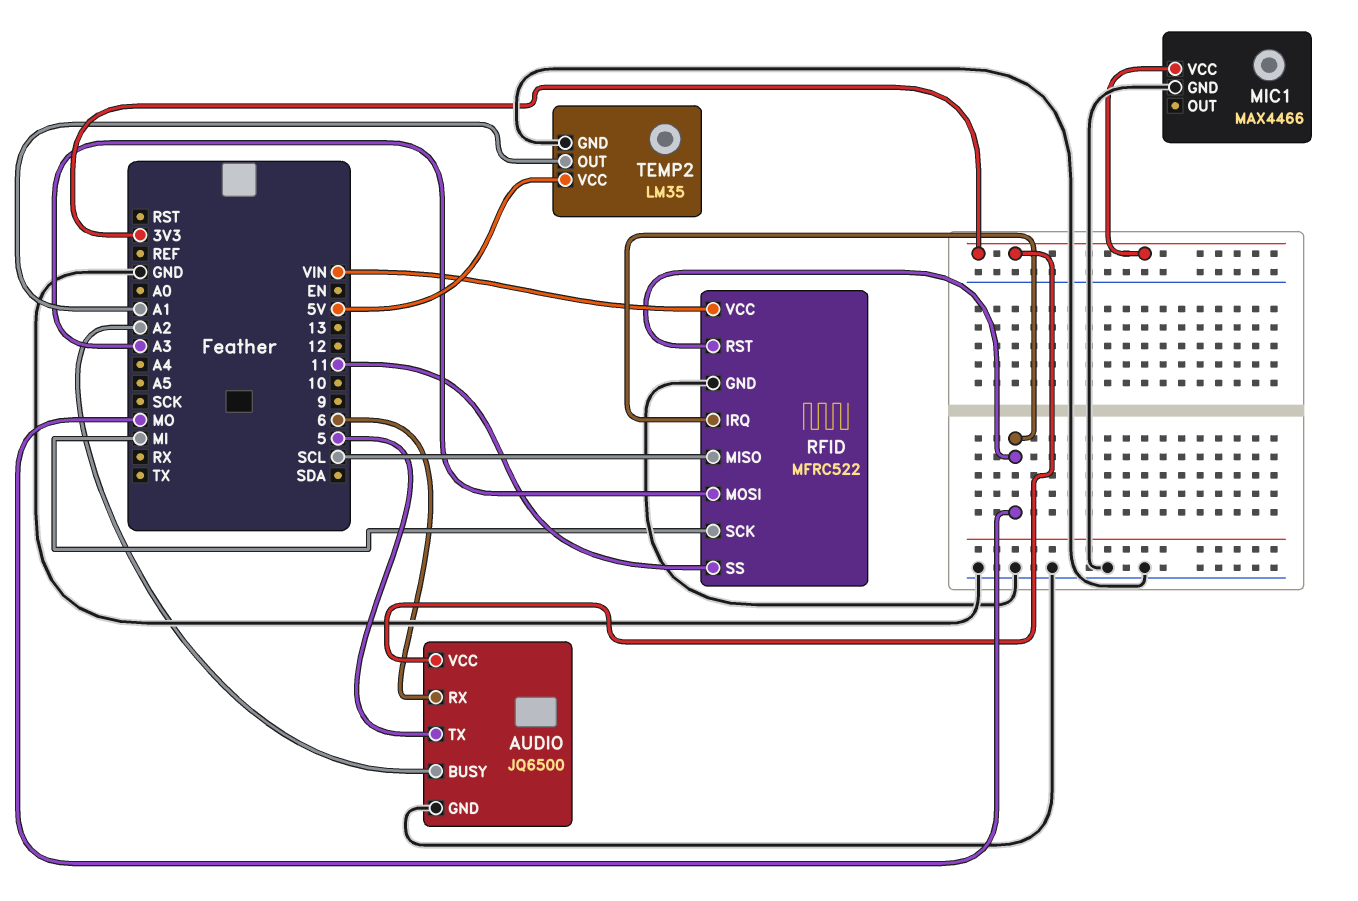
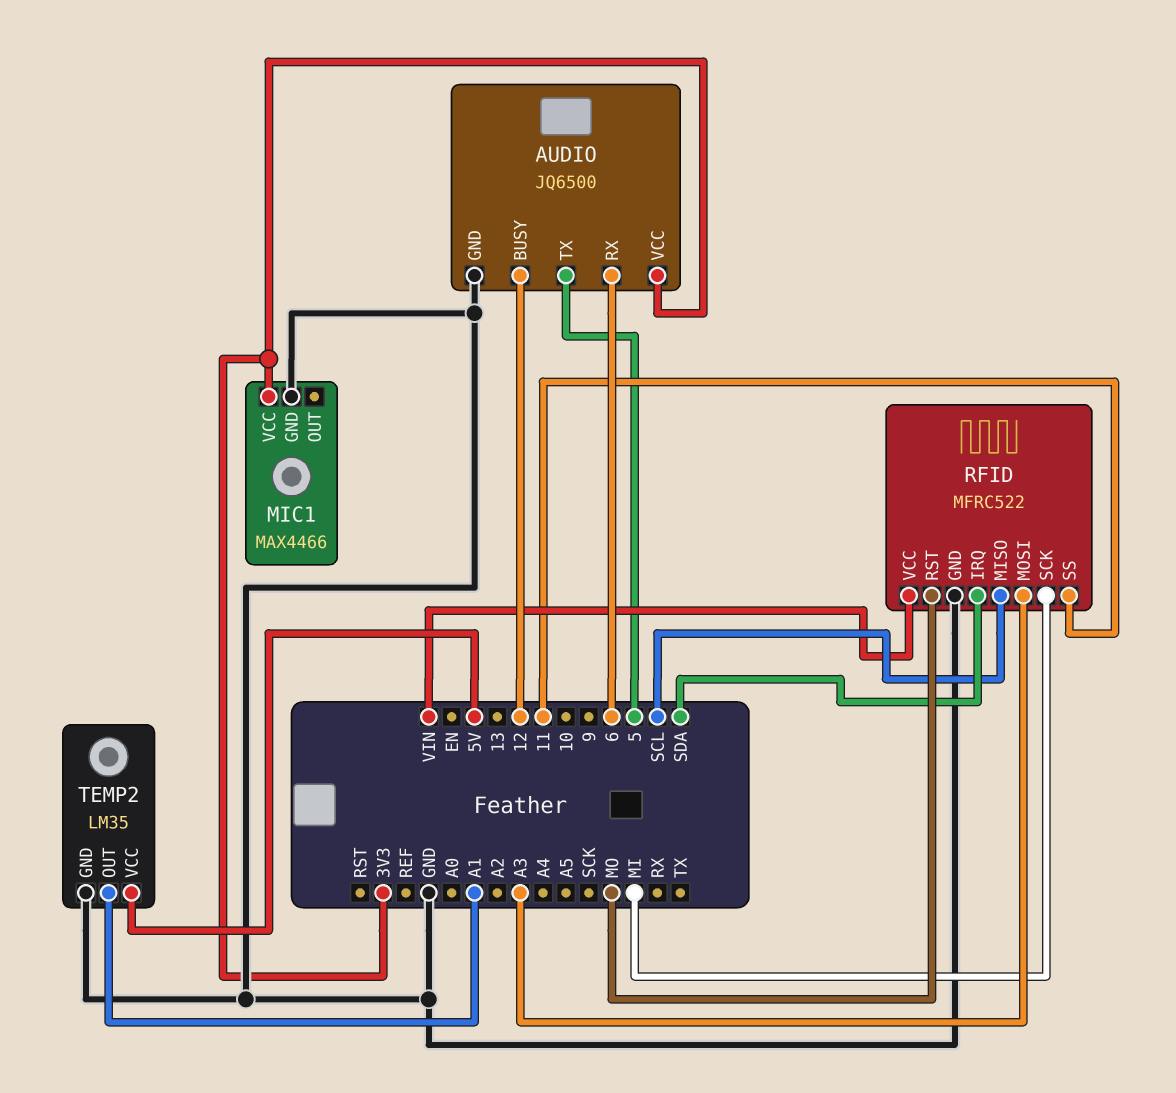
AUDIO pin BUSY: A2 -> 12
RFID pin IRQ: MO -> SDA

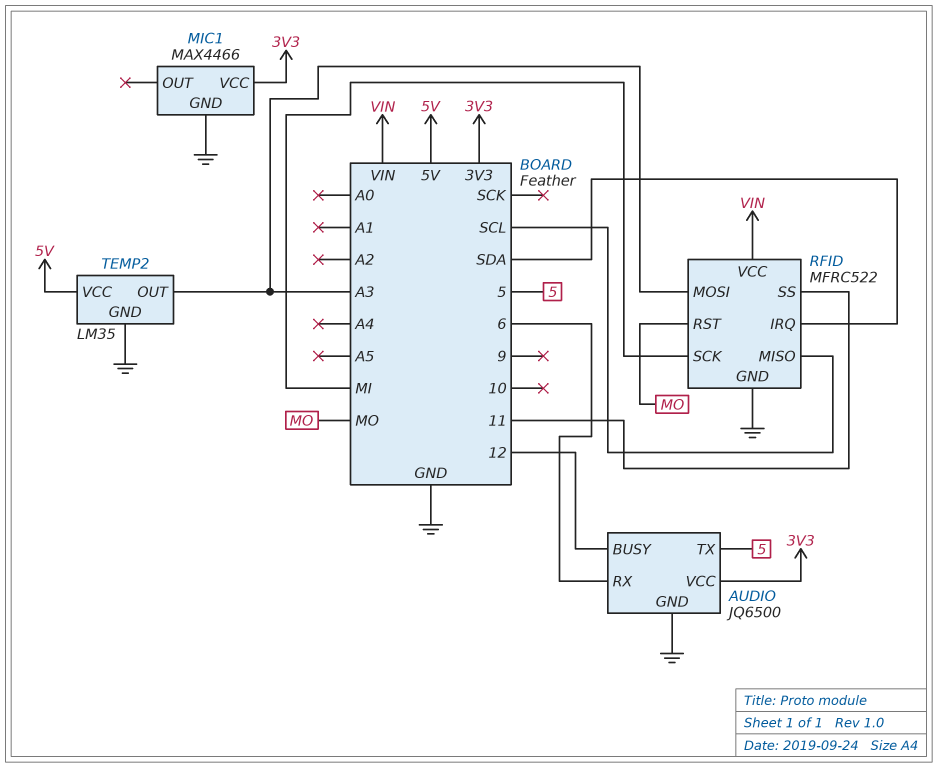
TEMP2 pin OUT: A1 -> A3

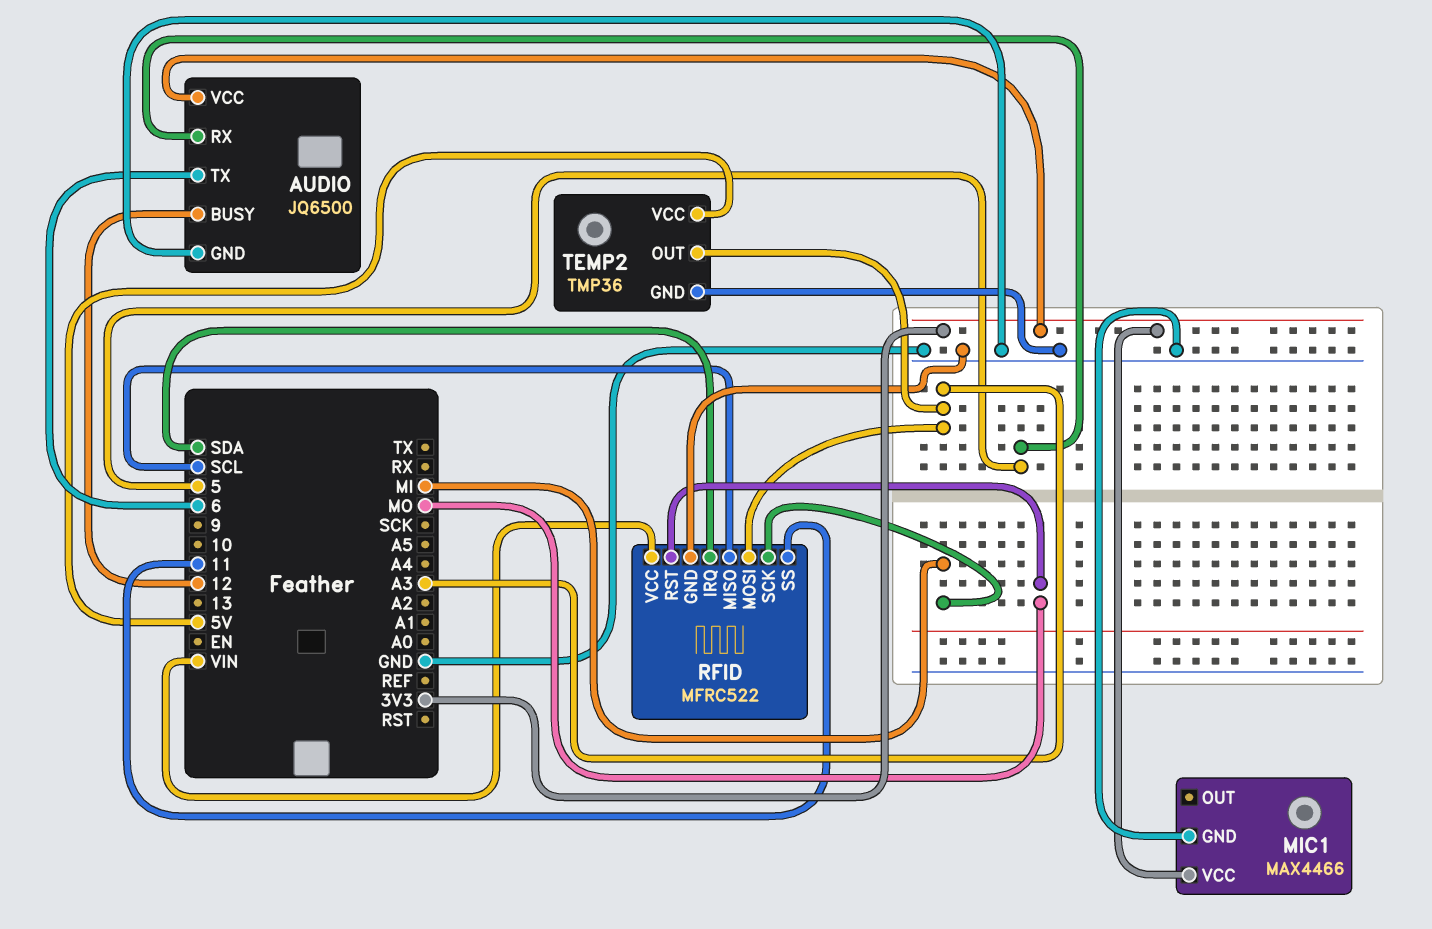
AUDIO pin RX: 6 -> 5
AUDIO pin TX: 5 -> 6
TEMP2: LM35 -> TMP36

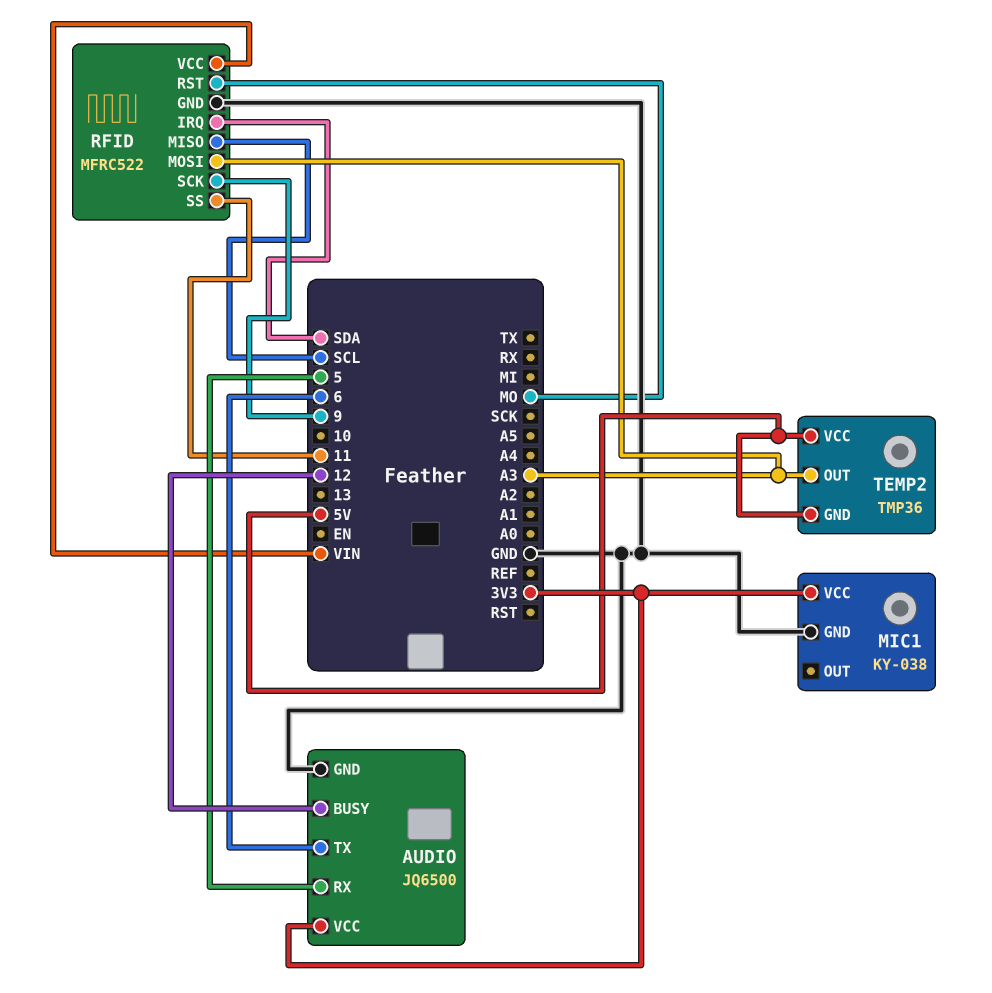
MIC1: MAX4466 -> KY-038
RFID pin SCK: MI -> 9
TEMP2 pin GND: GND -> 5V

